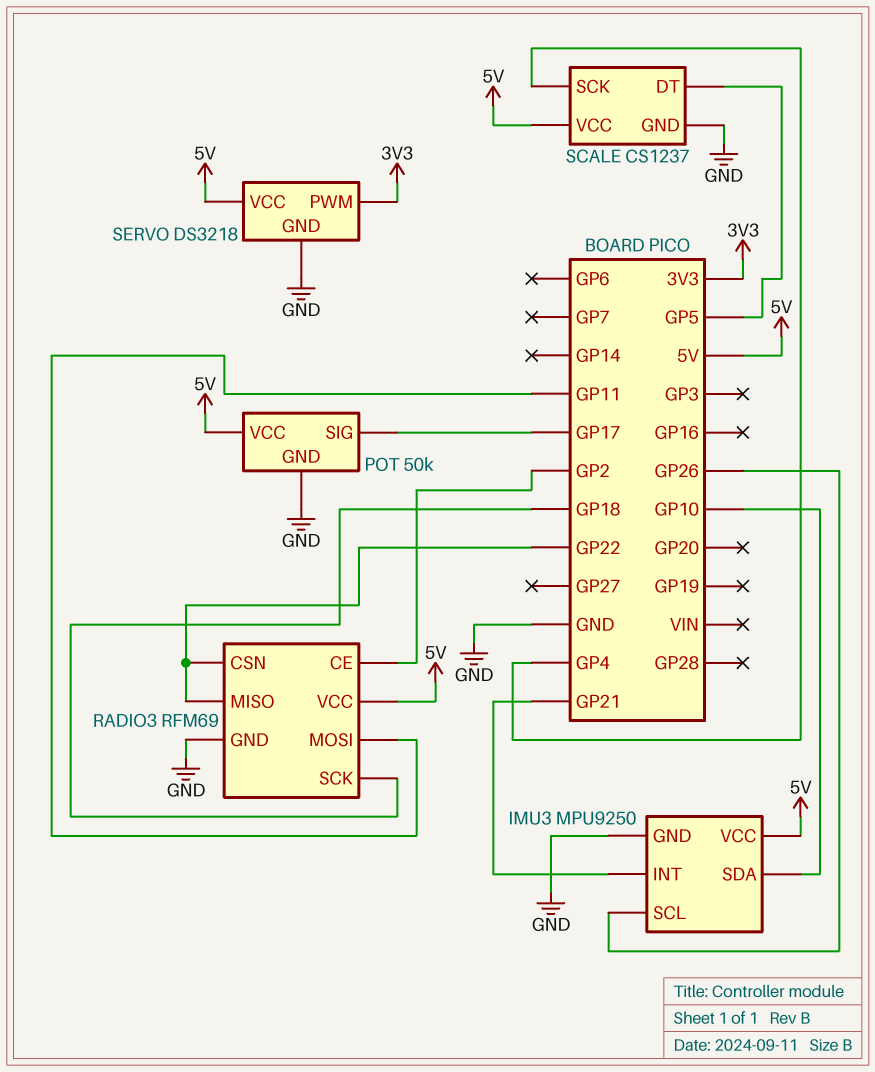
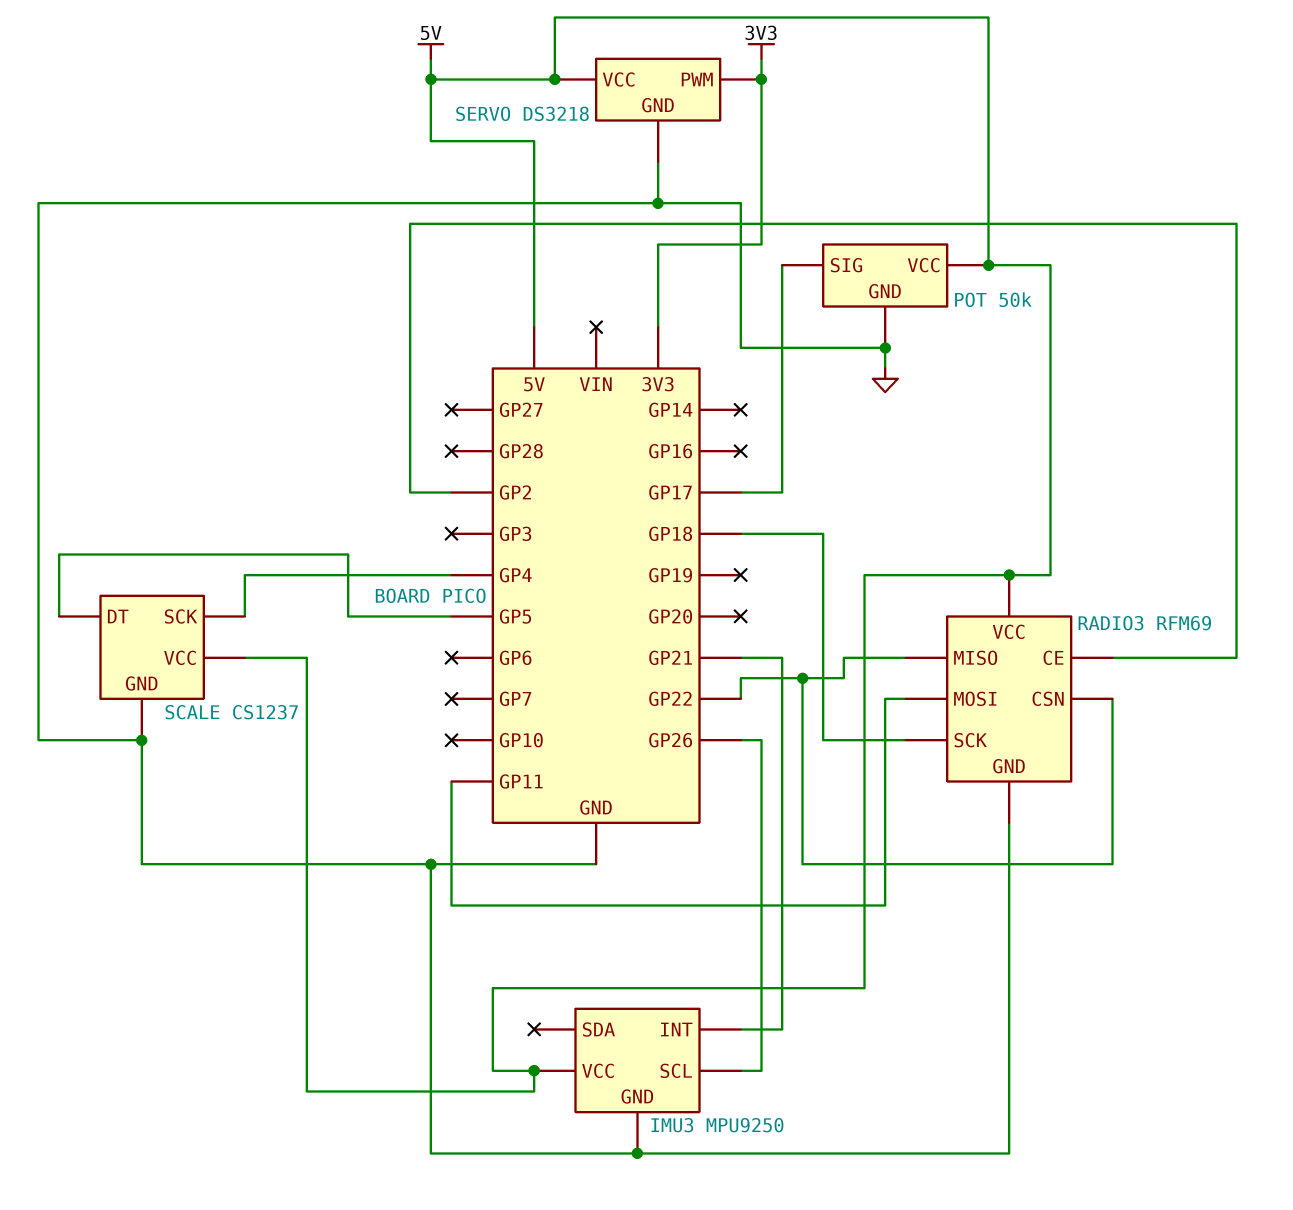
IMU3 pin SDA: GP10 -> none

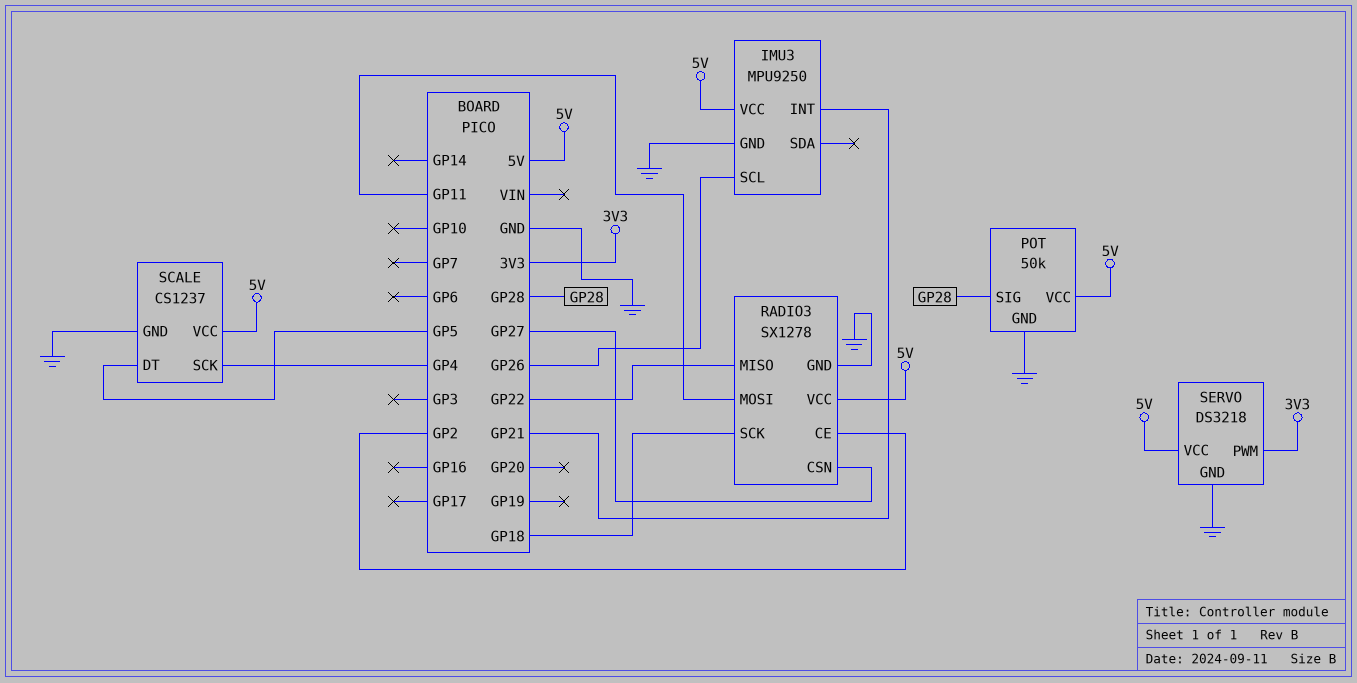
POT pin SIG: GP17 -> GP28
RADIO3: RFM69 -> SX1278
RADIO3 pin CSN: GP22 -> GP27

